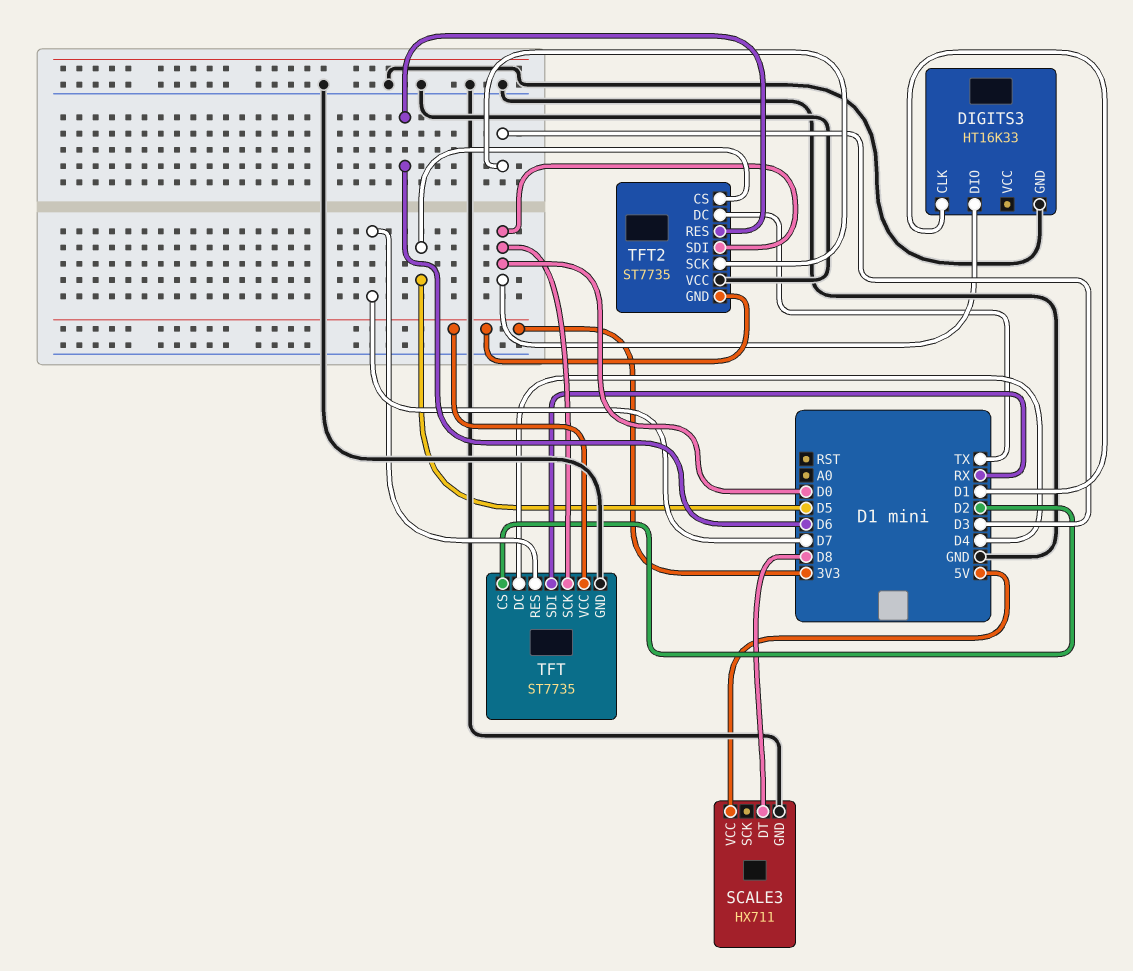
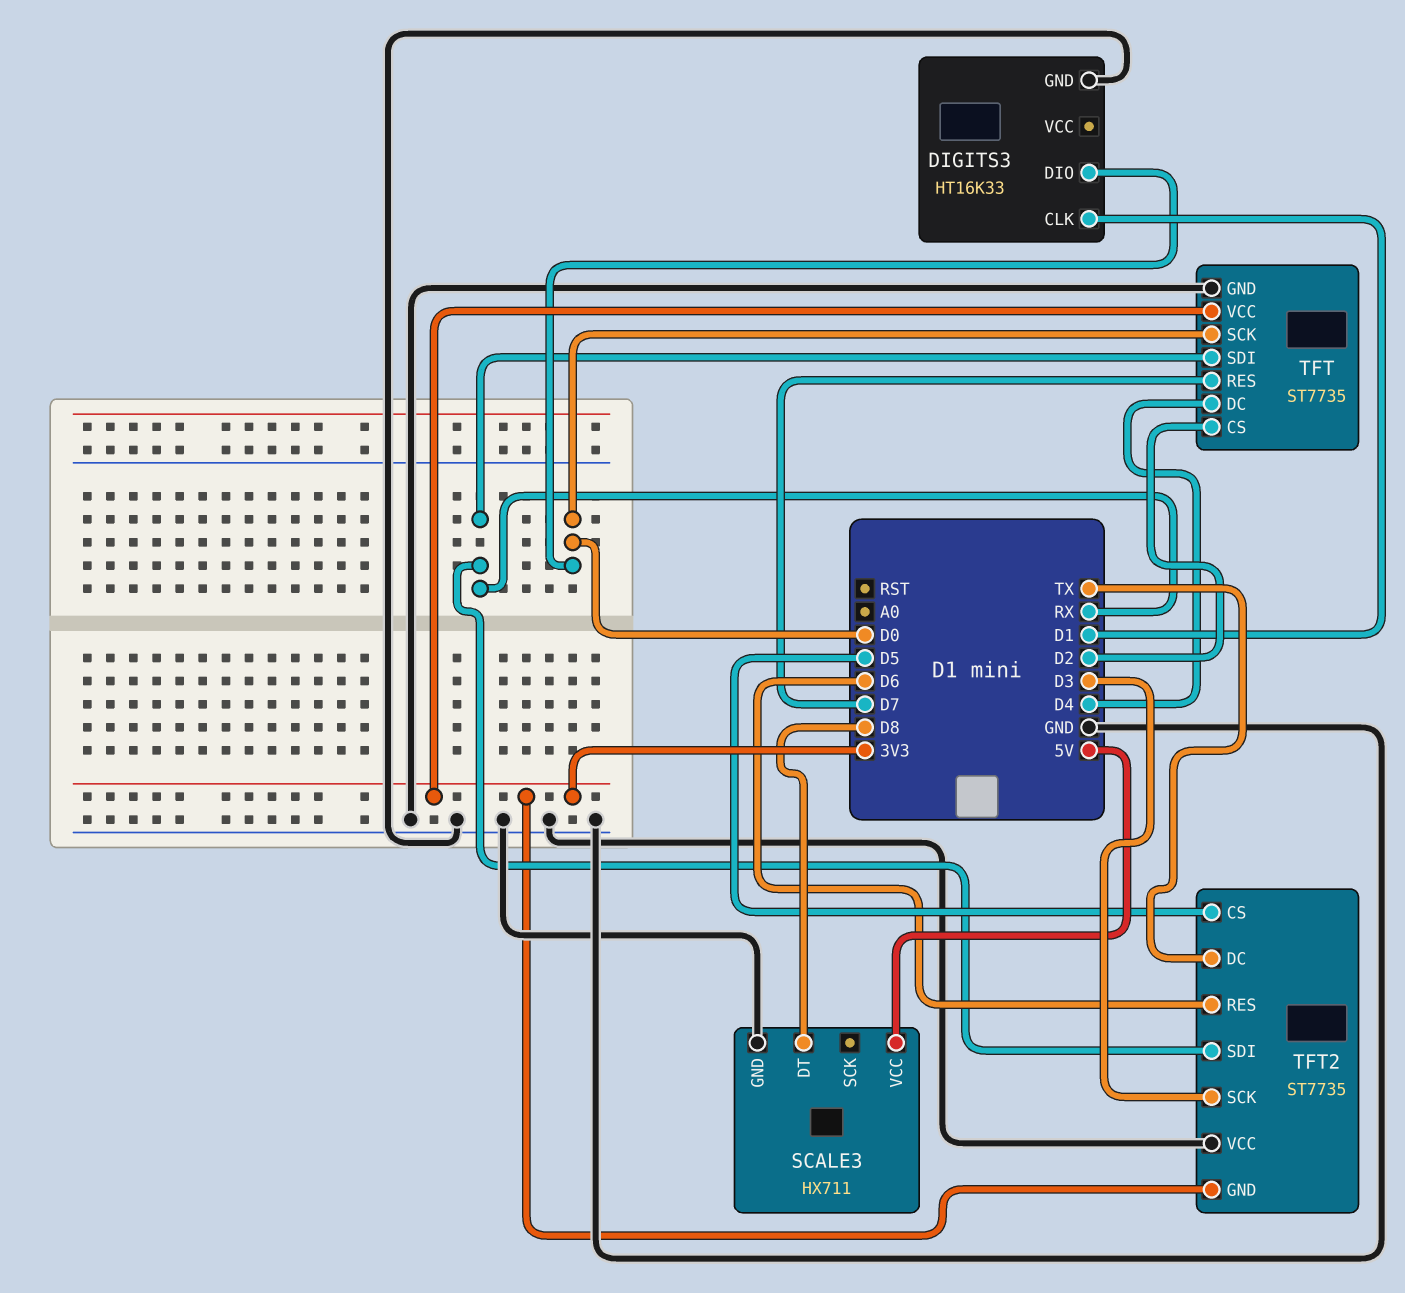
TFT2 pin SDI: D0 -> RX

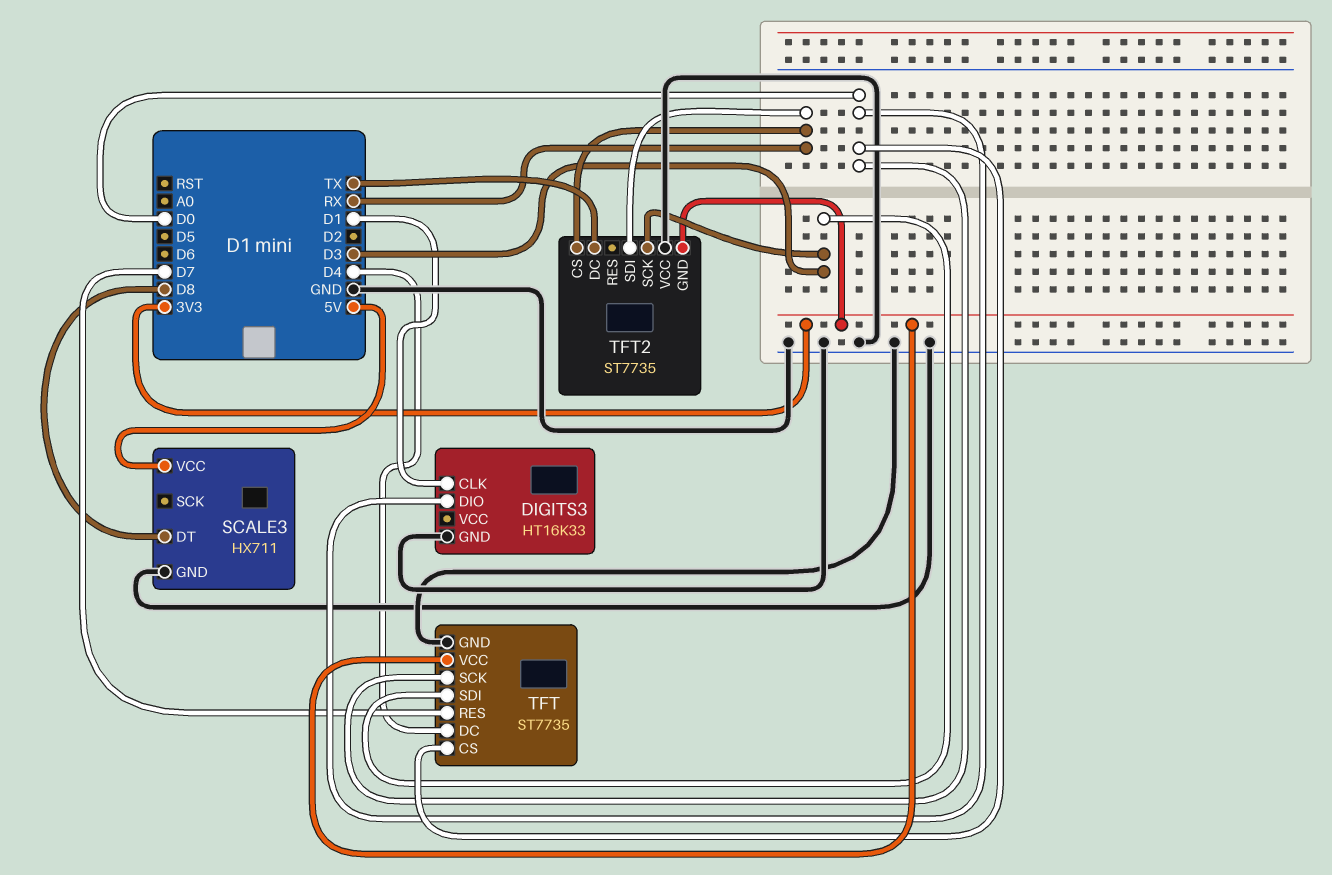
TFT pin CS: D2 -> D0
TFT pin SDI: RX -> D3
TFT2 pin CS: D5 -> RX
TFT2 pin RES: D6 -> none

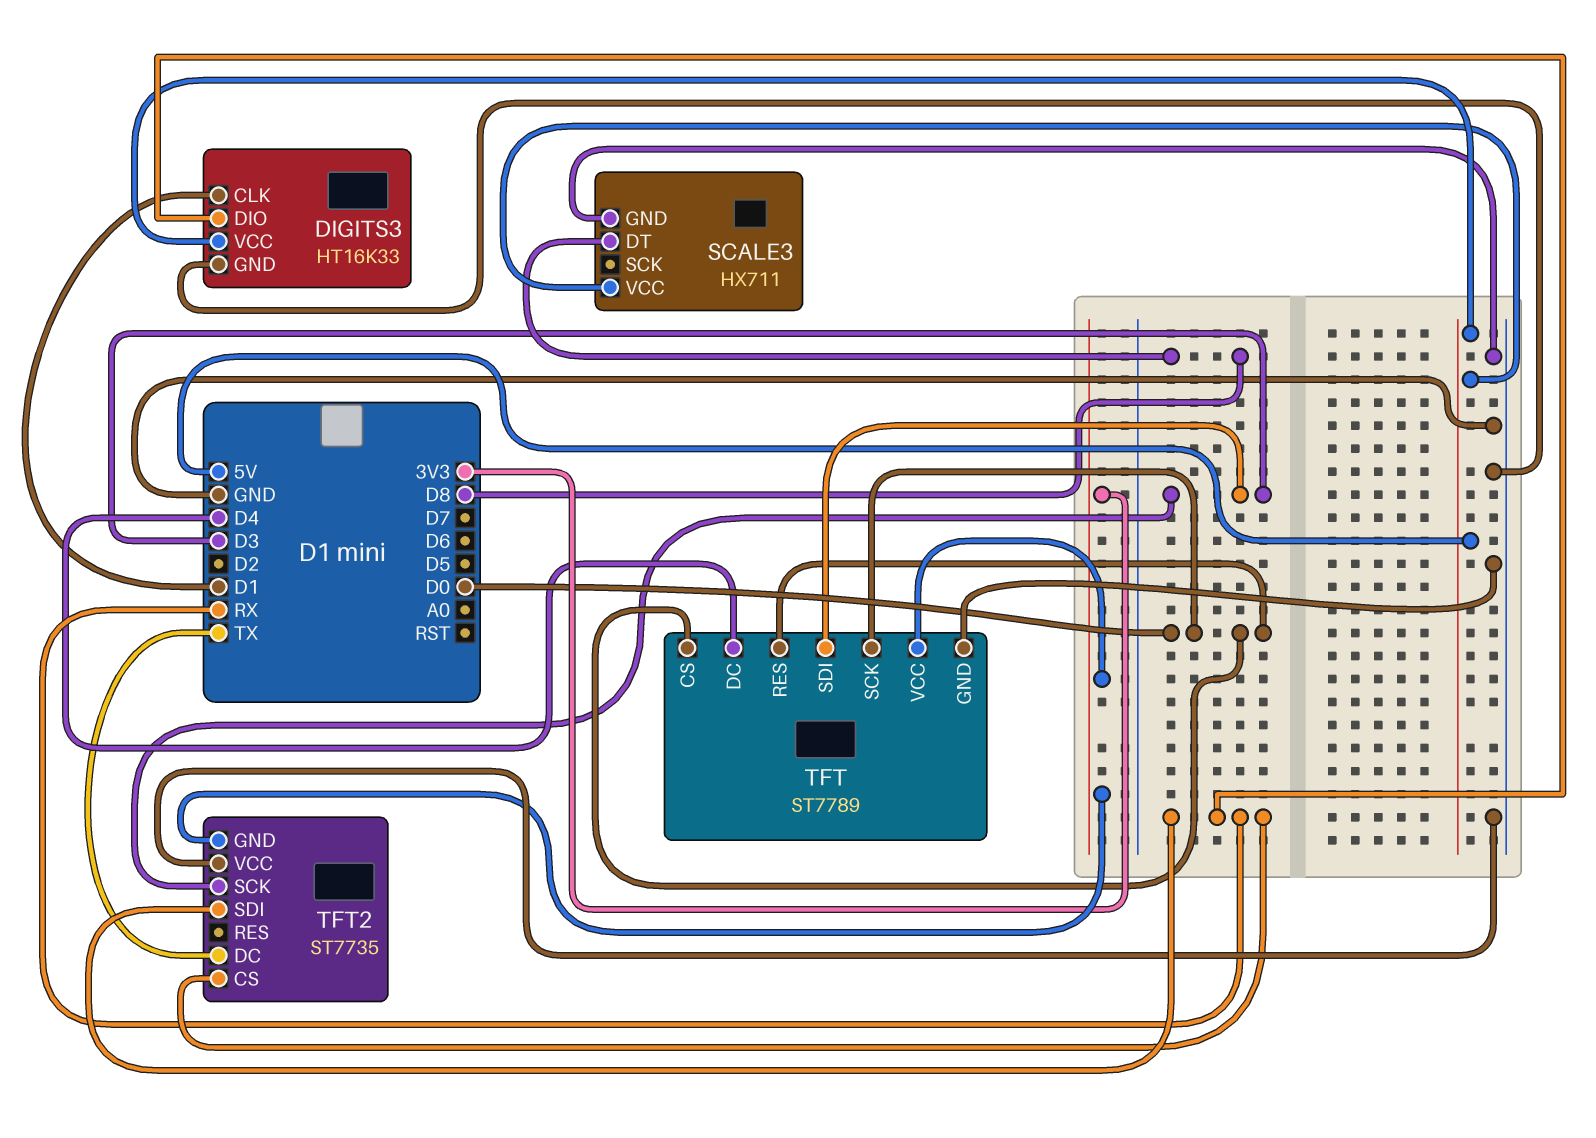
DIGITS3 pin DIO: D0 -> RX
DIGITS3 pin VCC: none -> 5V
TFT: ST7735 -> ST7789
TFT pin RES: D7 -> D0

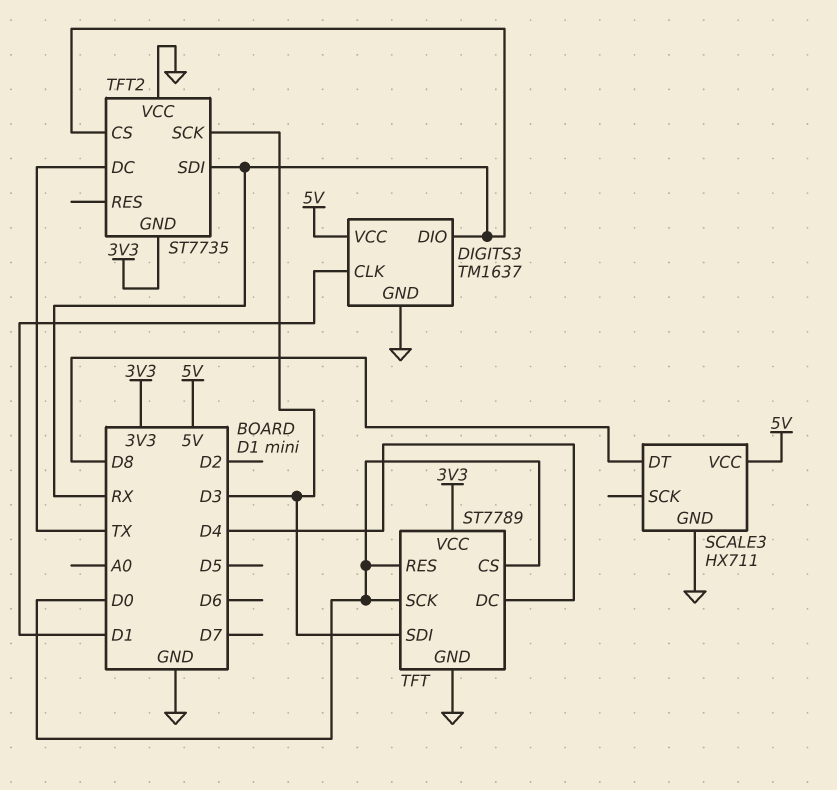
DIGITS3: HT16K33 -> TM1637

